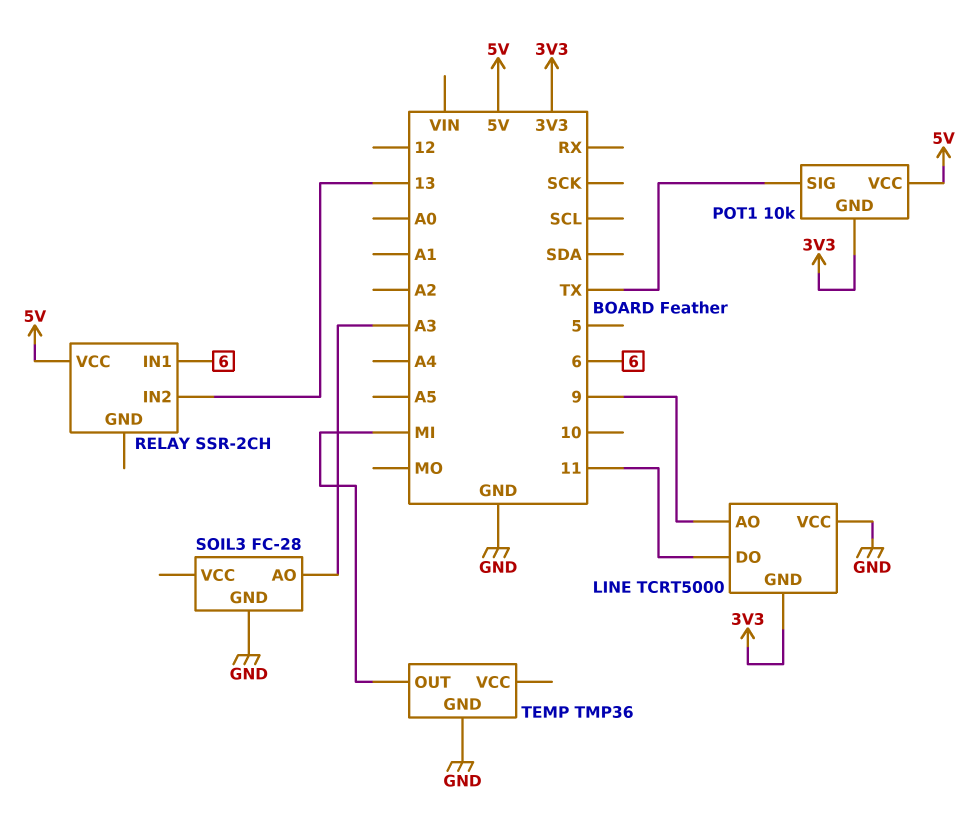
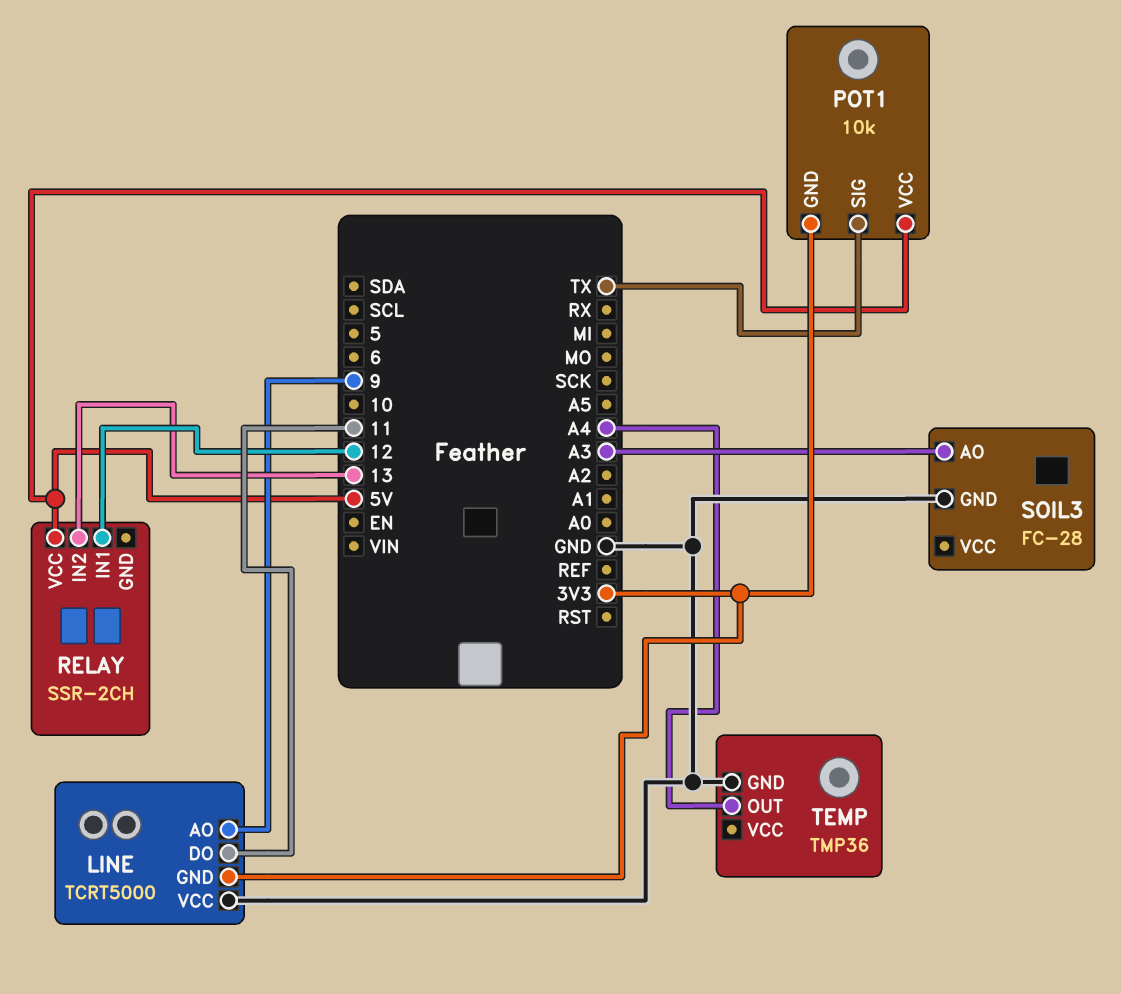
RELAY pin IN1: 6 -> 12
TEMP pin OUT: MI -> A4

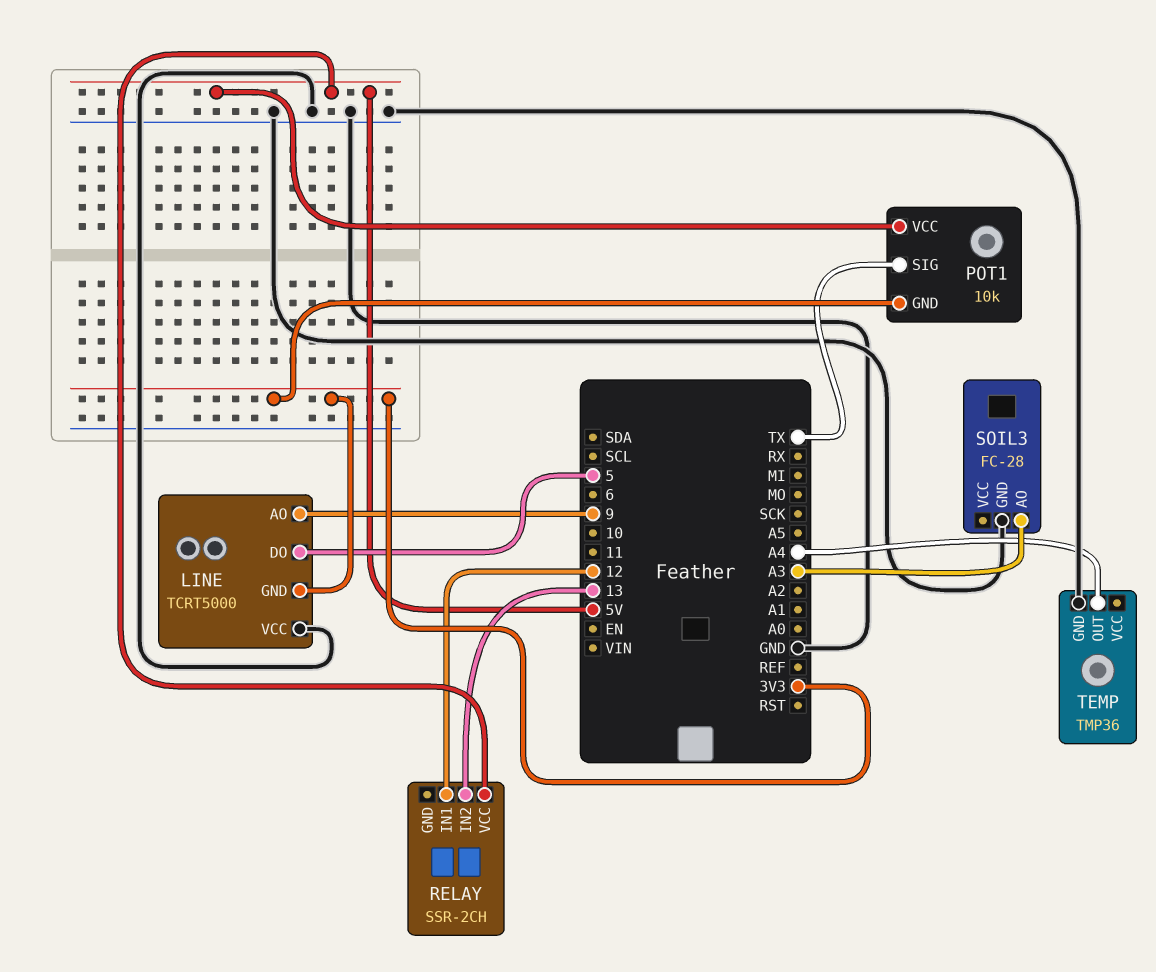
LINE pin DO: 11 -> 5

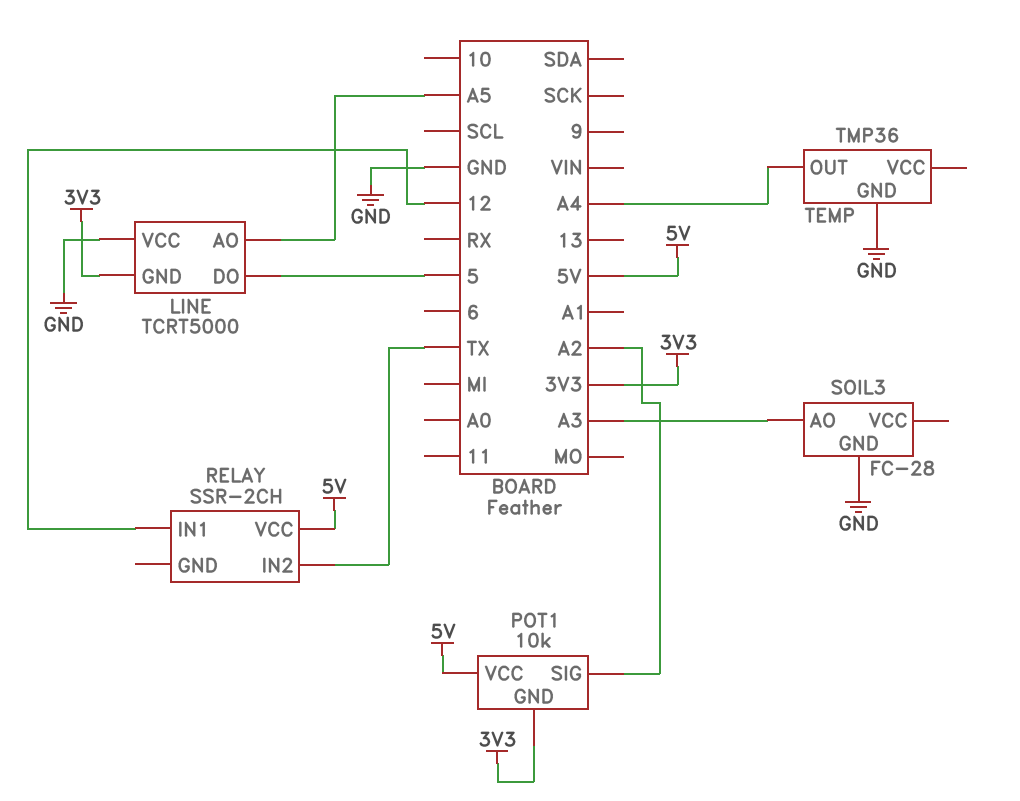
LINE pin AO: 9 -> A5
POT1 pin SIG: TX -> A2
RELAY pin IN2: 13 -> TX

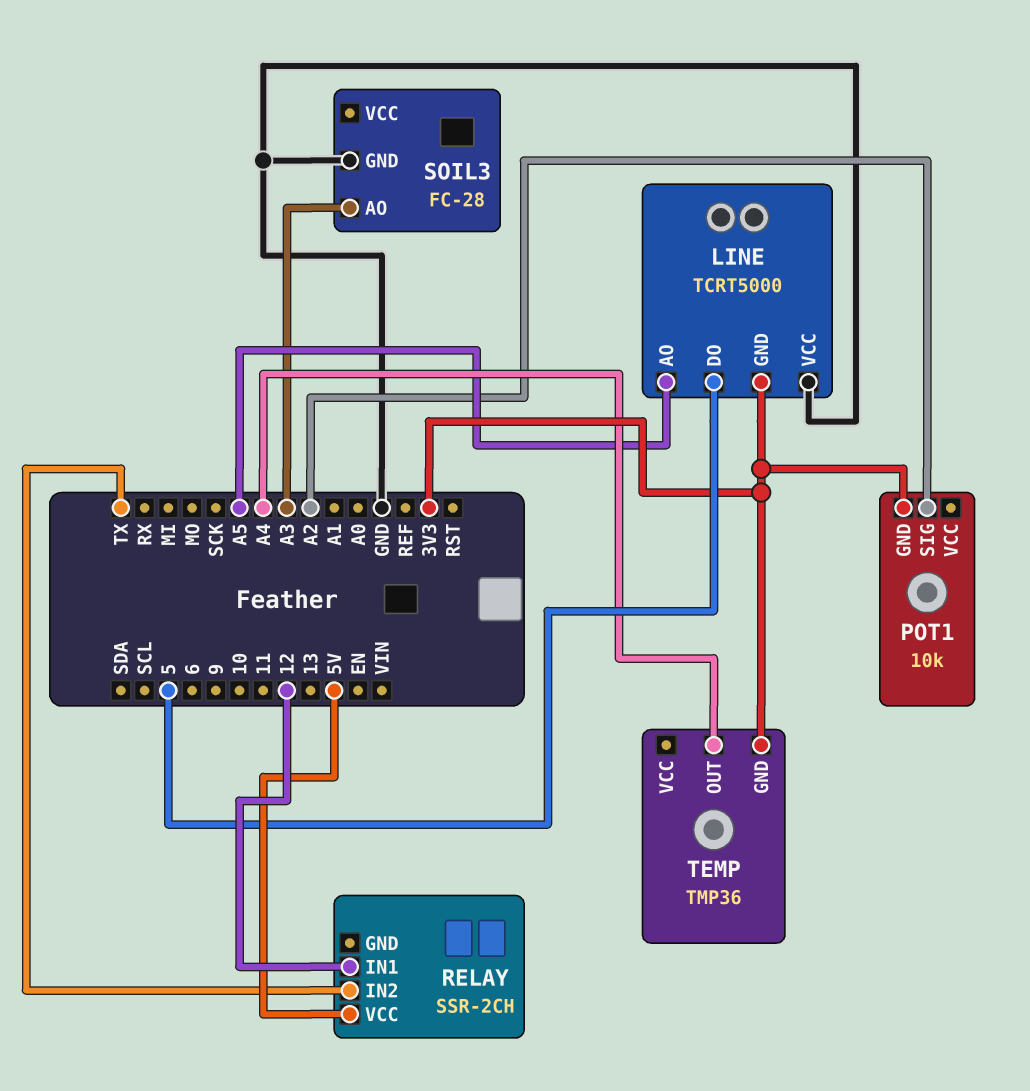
POT1 pin VCC: 5V -> none
TEMP pin GND: GND -> 3V3

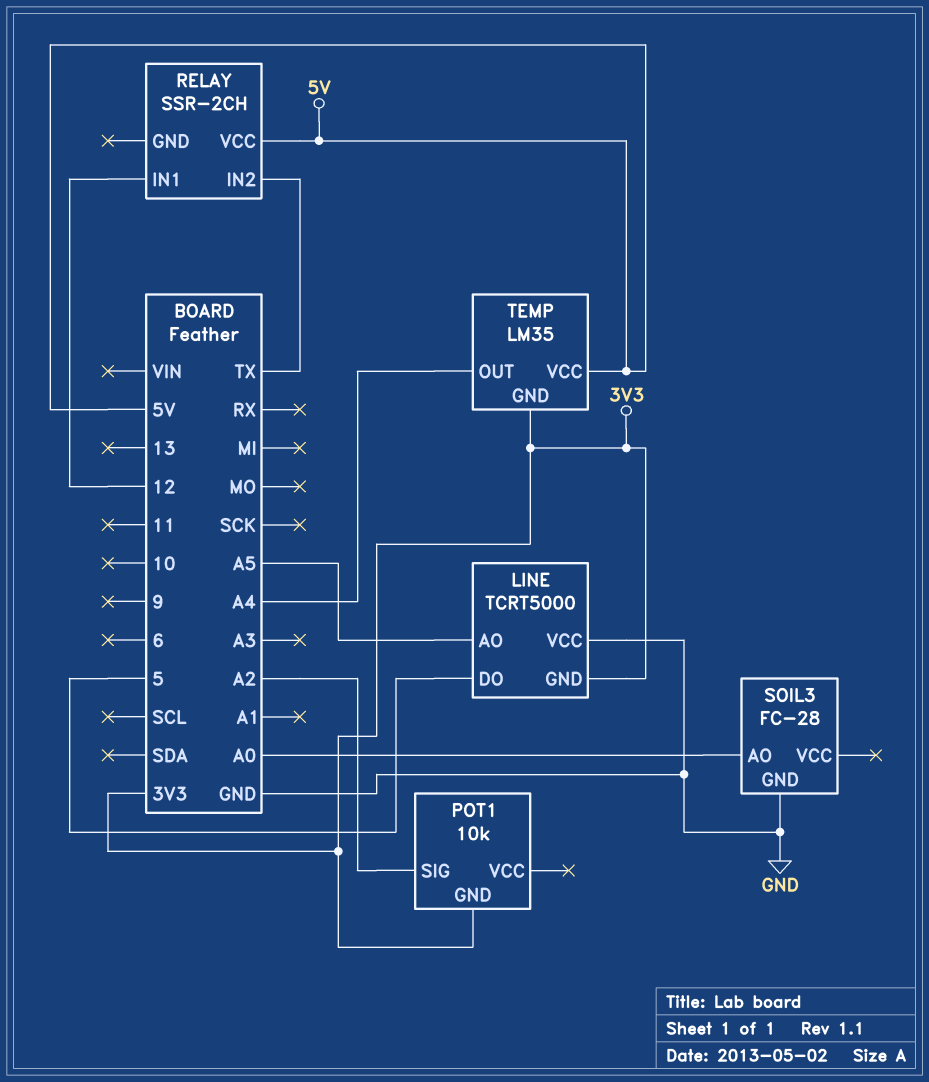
SOIL3 pin AO: A3 -> A0
TEMP: TMP36 -> LM35
TEMP pin VCC: none -> 5V

